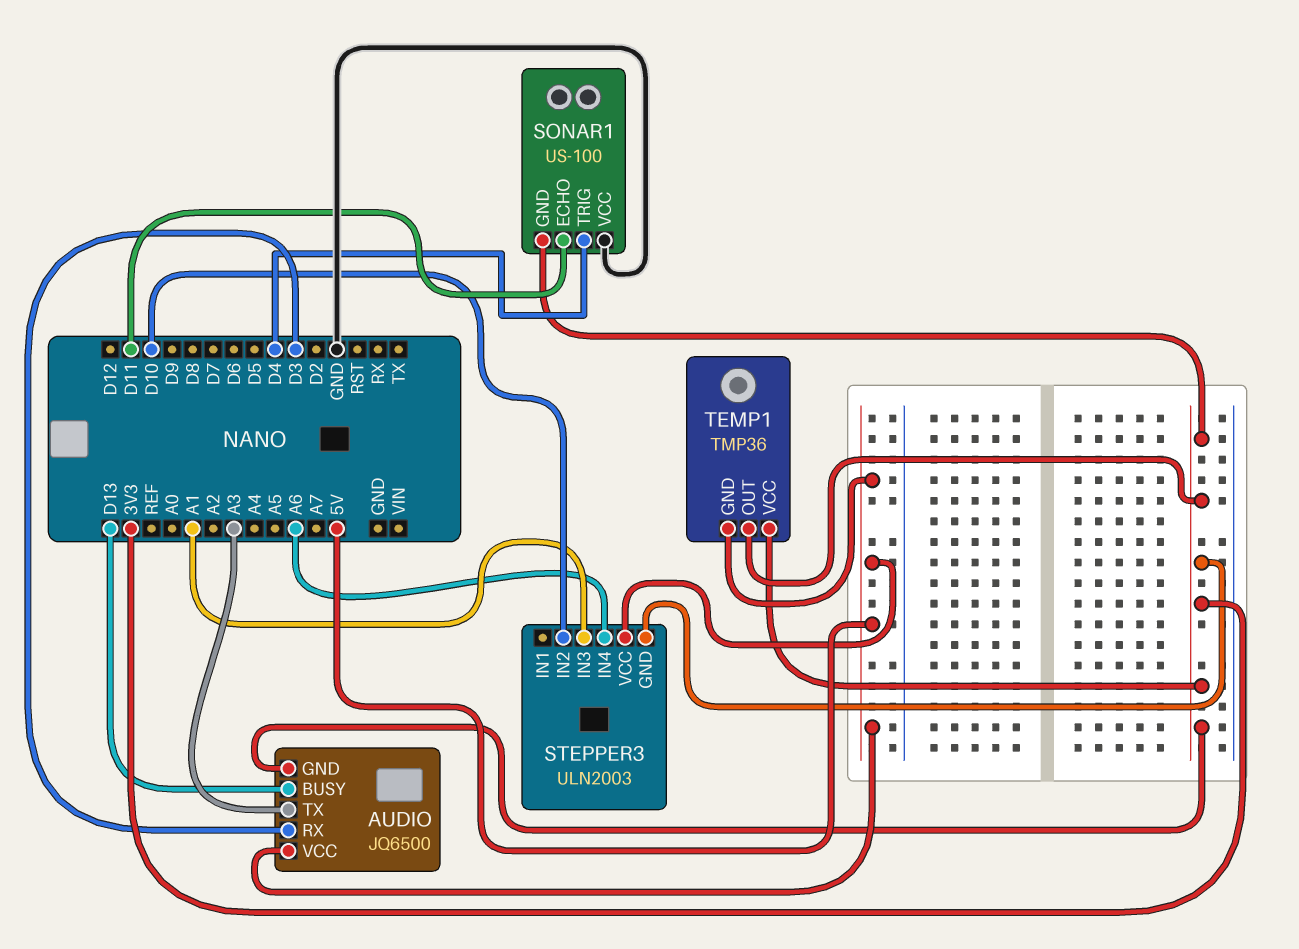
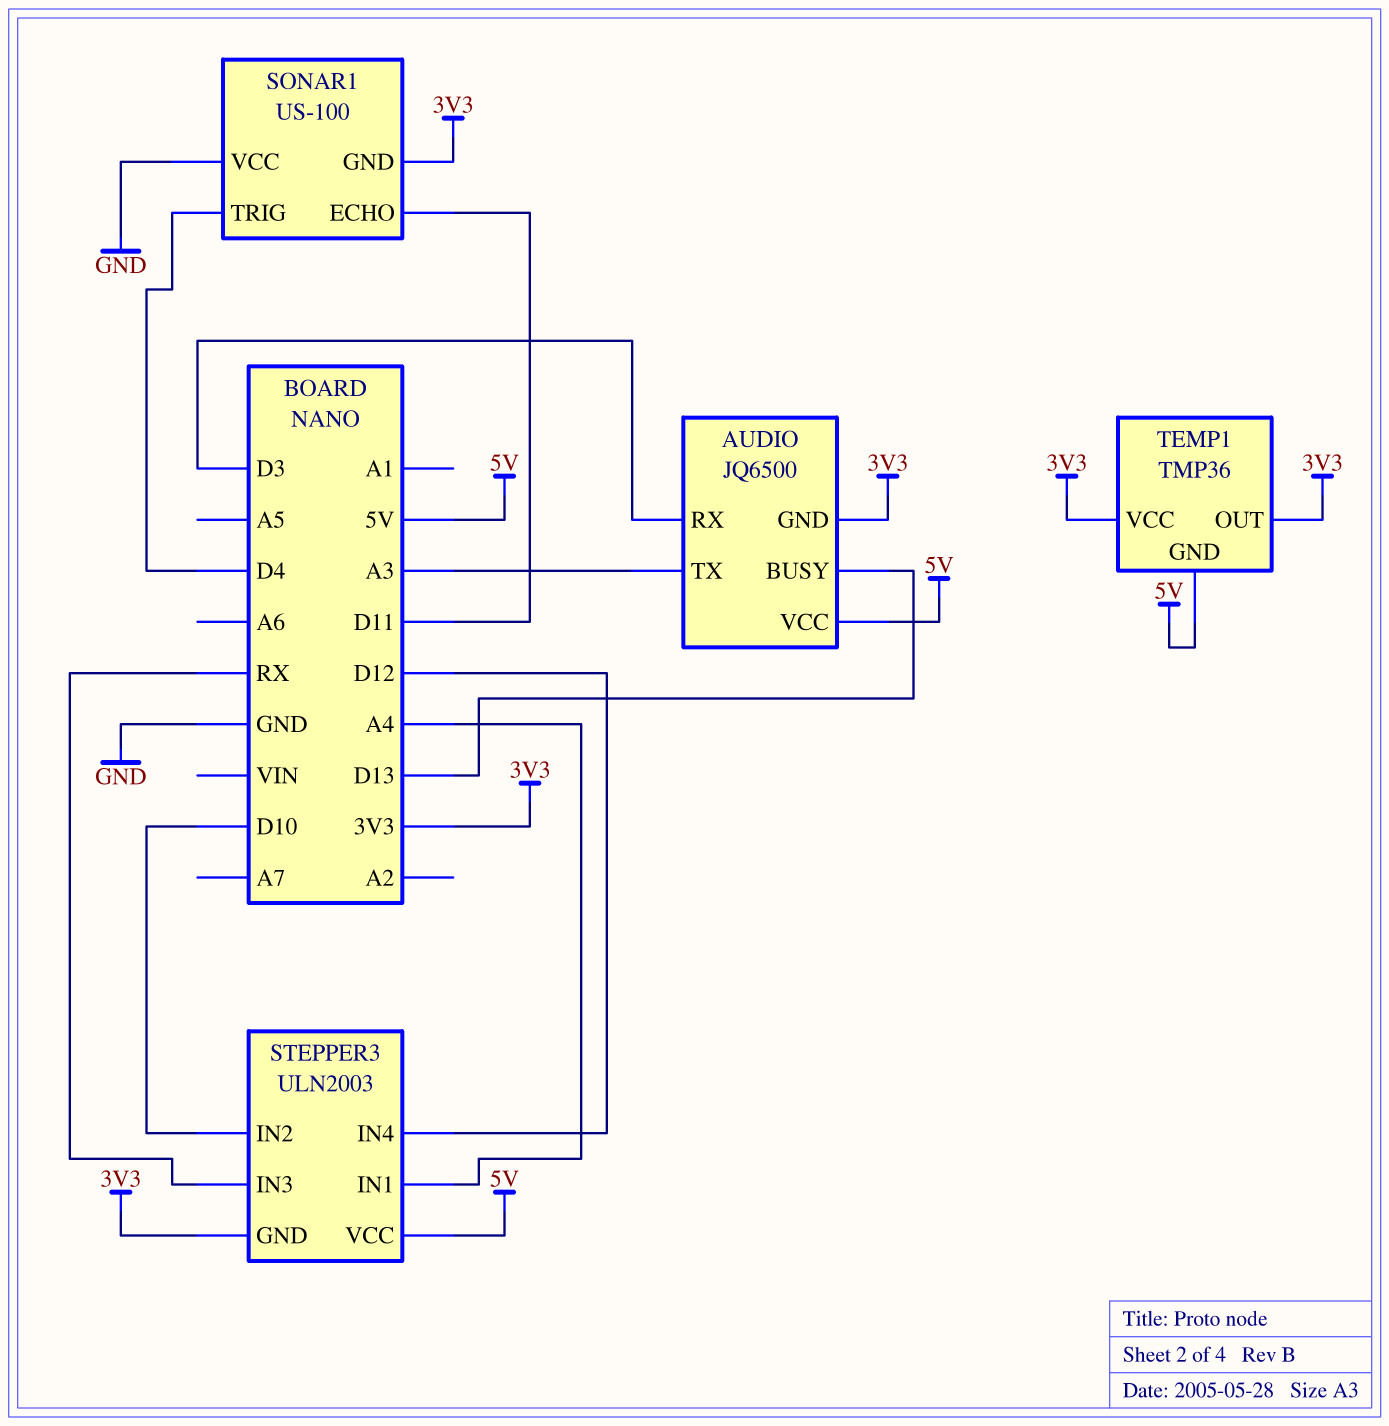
STEPPER3 pin IN1: none -> A4
STEPPER3 pin IN3: A1 -> RX
STEPPER3 pin IN4: A6 -> D12

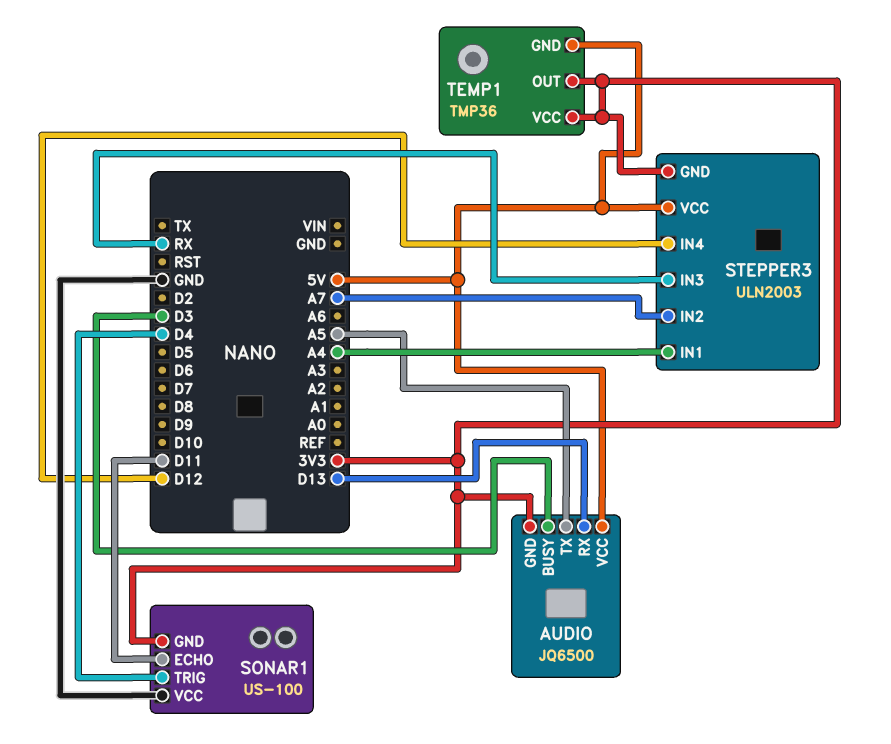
AUDIO pin BUSY: D13 -> D3
AUDIO pin RX: D3 -> D13
AUDIO pin TX: A3 -> A5
STEPPER3 pin IN2: D10 -> A7

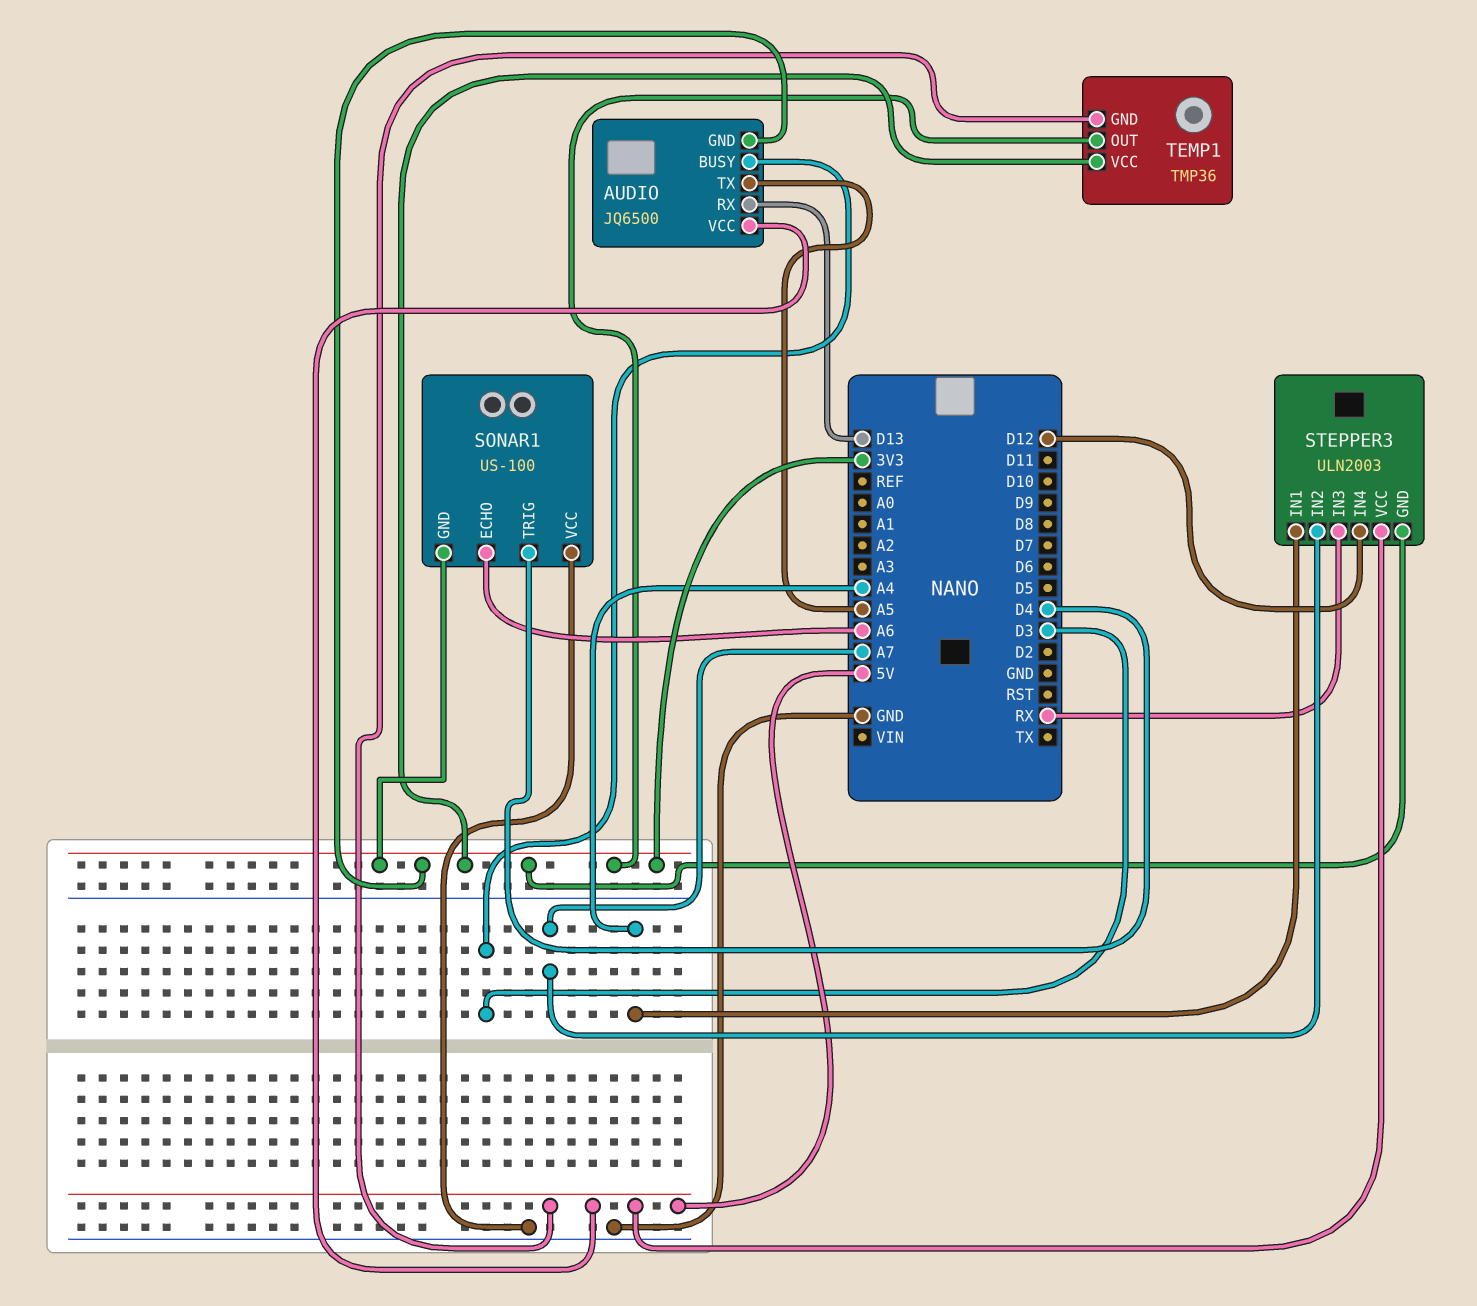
SONAR1 pin ECHO: D11 -> A6

